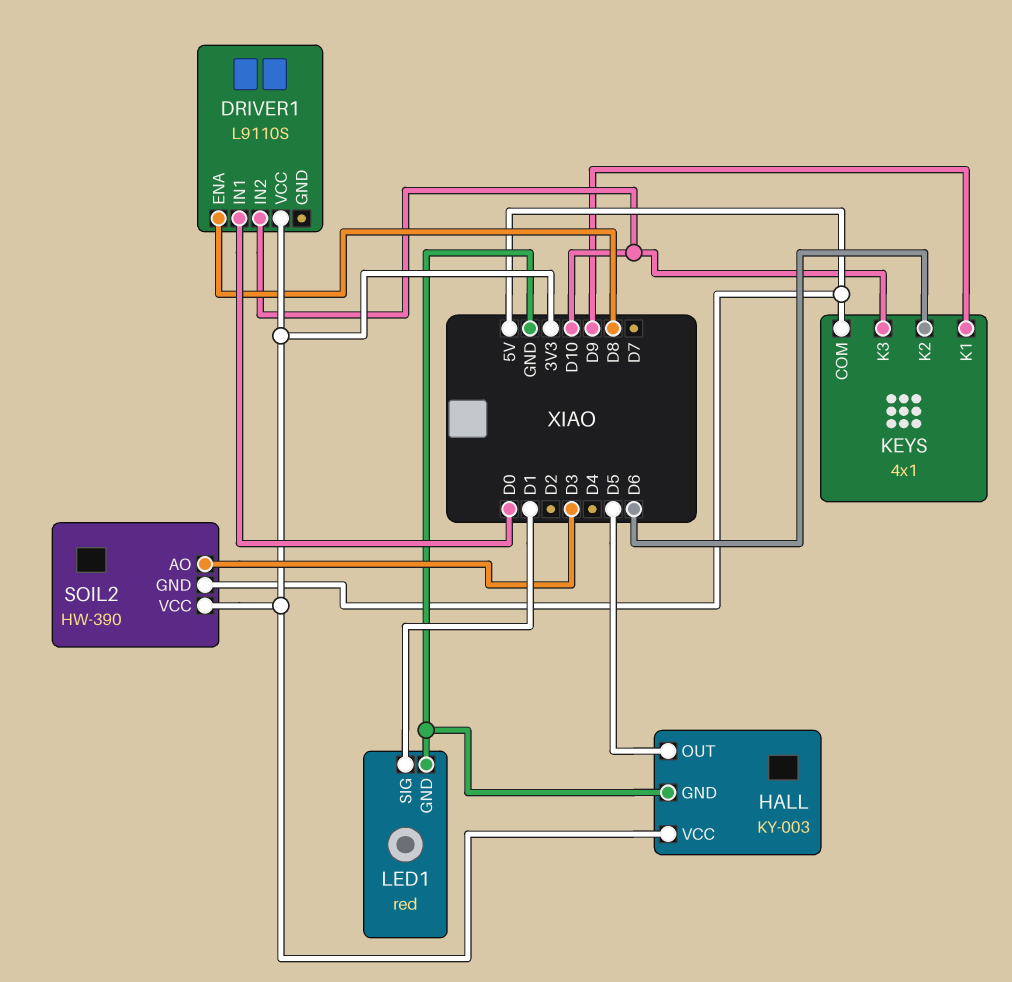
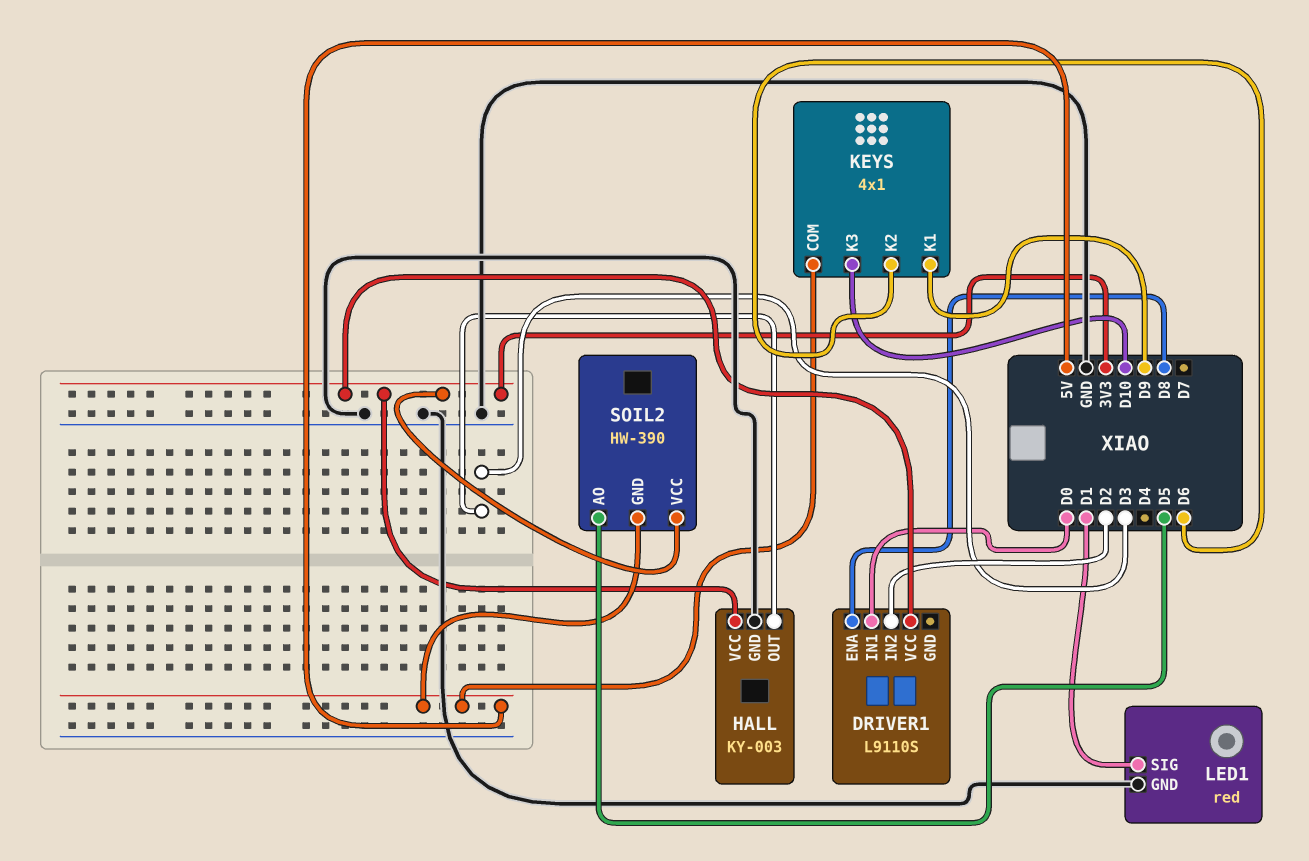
DRIVER1 pin IN2: D10 -> D2
HALL pin OUT: D5 -> D3
SOIL2 pin AO: D3 -> D5

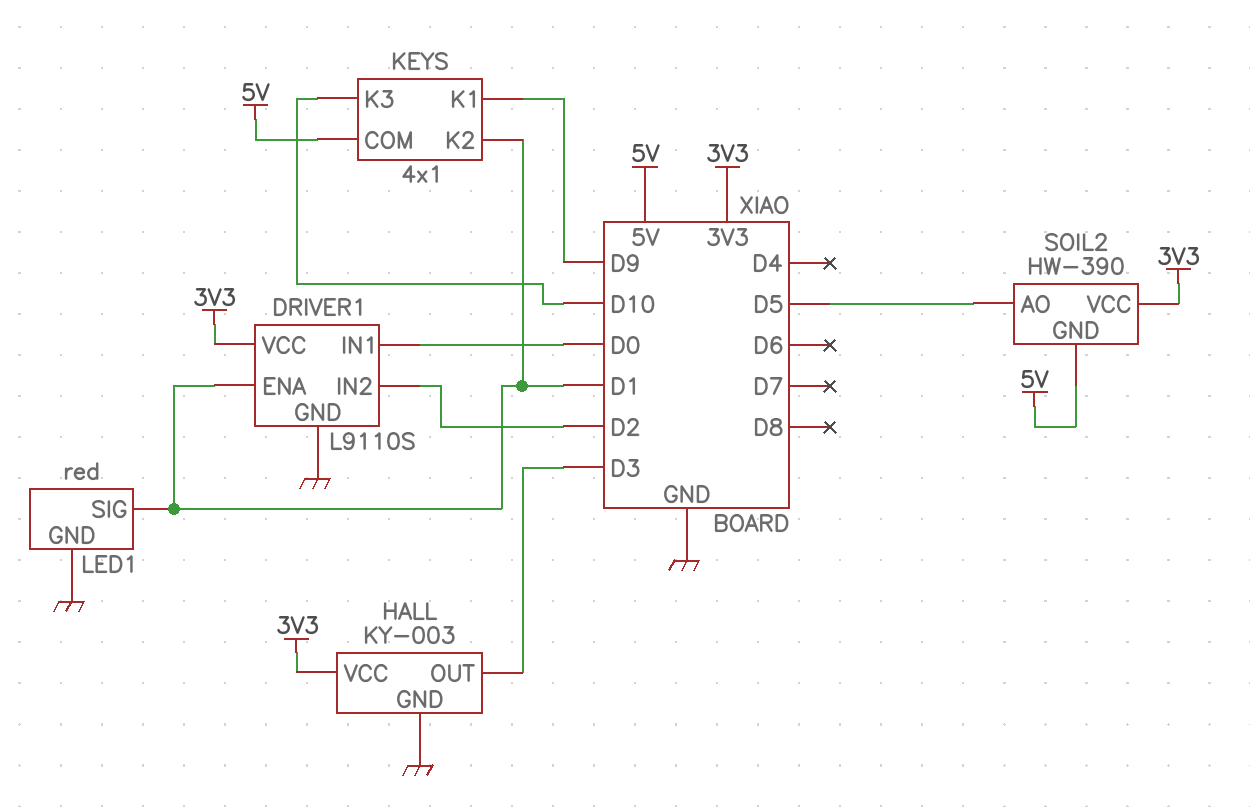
DRIVER1 pin ENA: D8 -> D1
DRIVER1 pin GND: none -> GND
KEYS pin K2: D6 -> D1

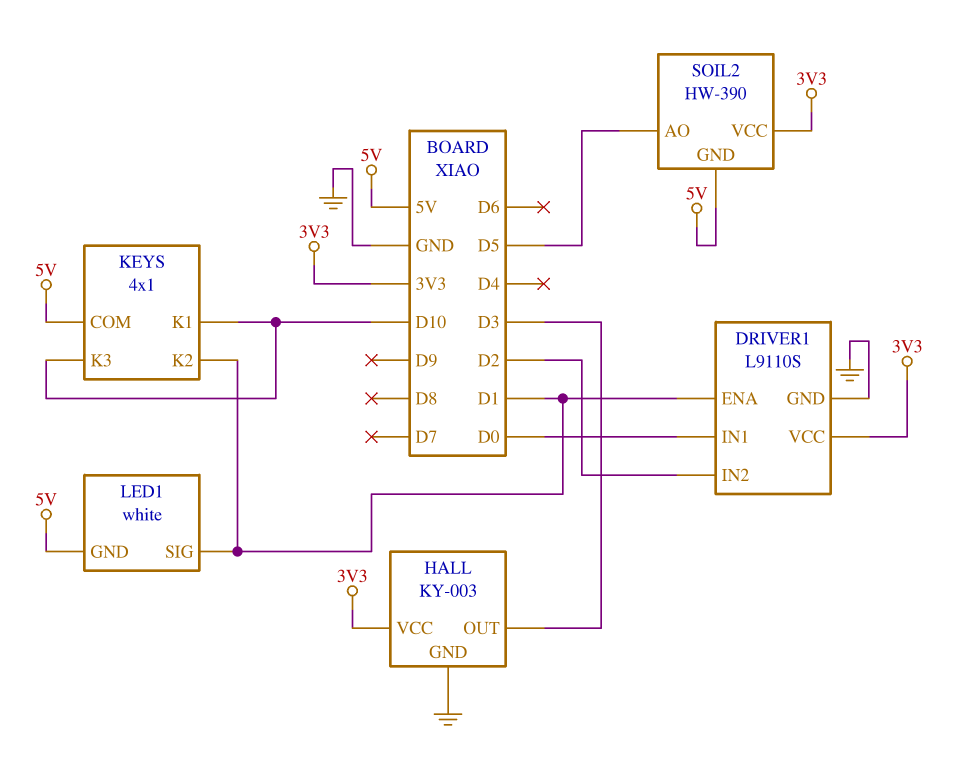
KEYS pin K1: D9 -> D10
LED1: red -> white
LED1 pin GND: GND -> 5V

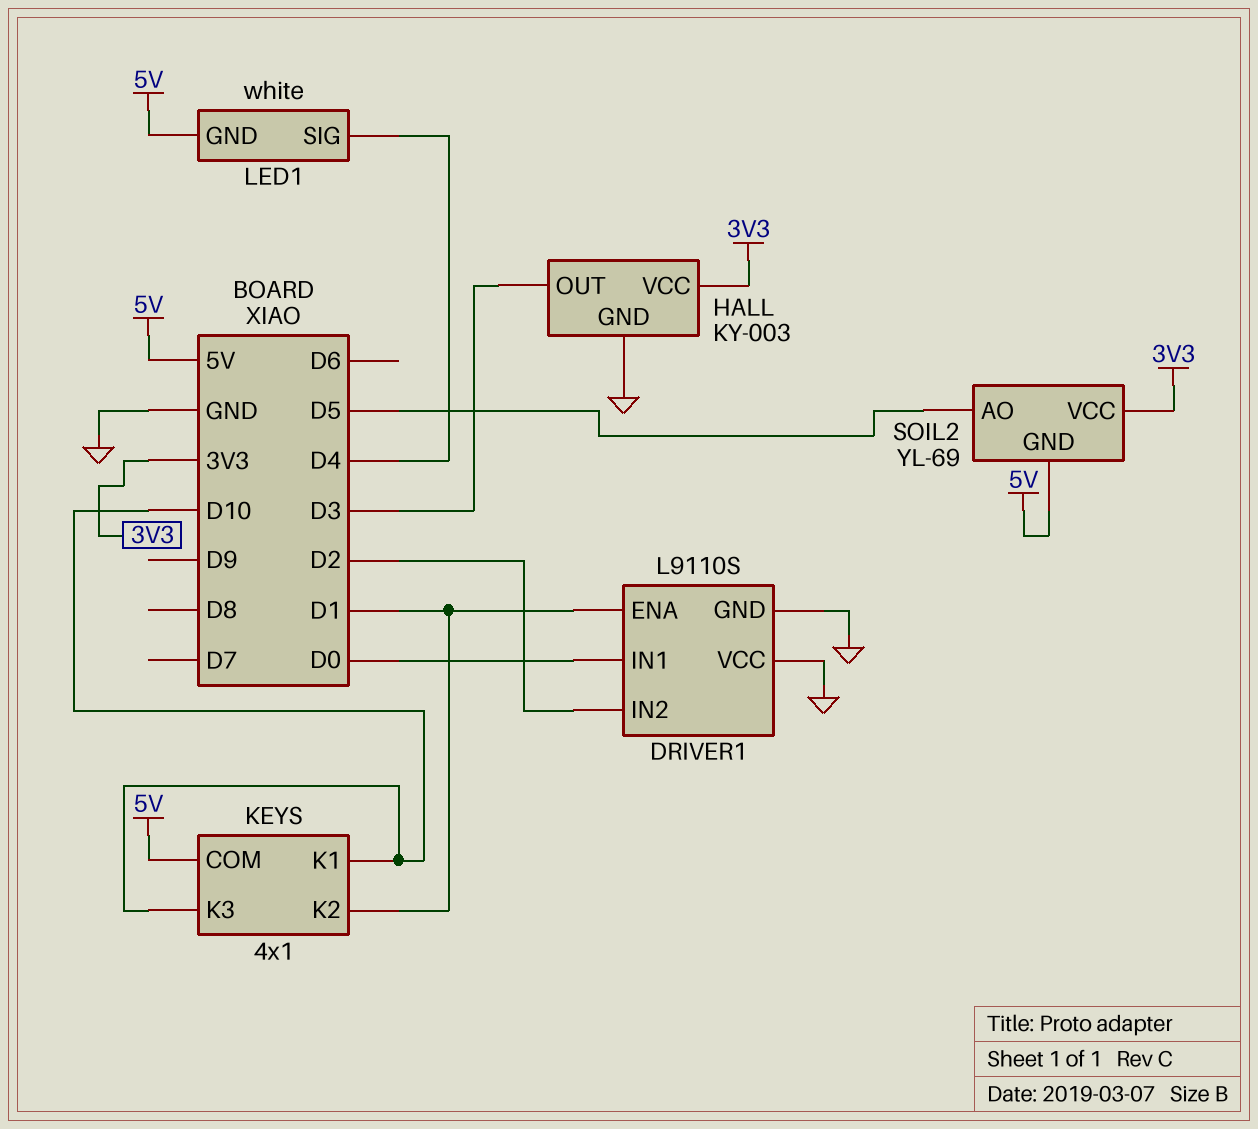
DRIVER1 pin VCC: 3V3 -> GND
LED1 pin SIG: D1 -> D4
SOIL2: HW-390 -> YL-69

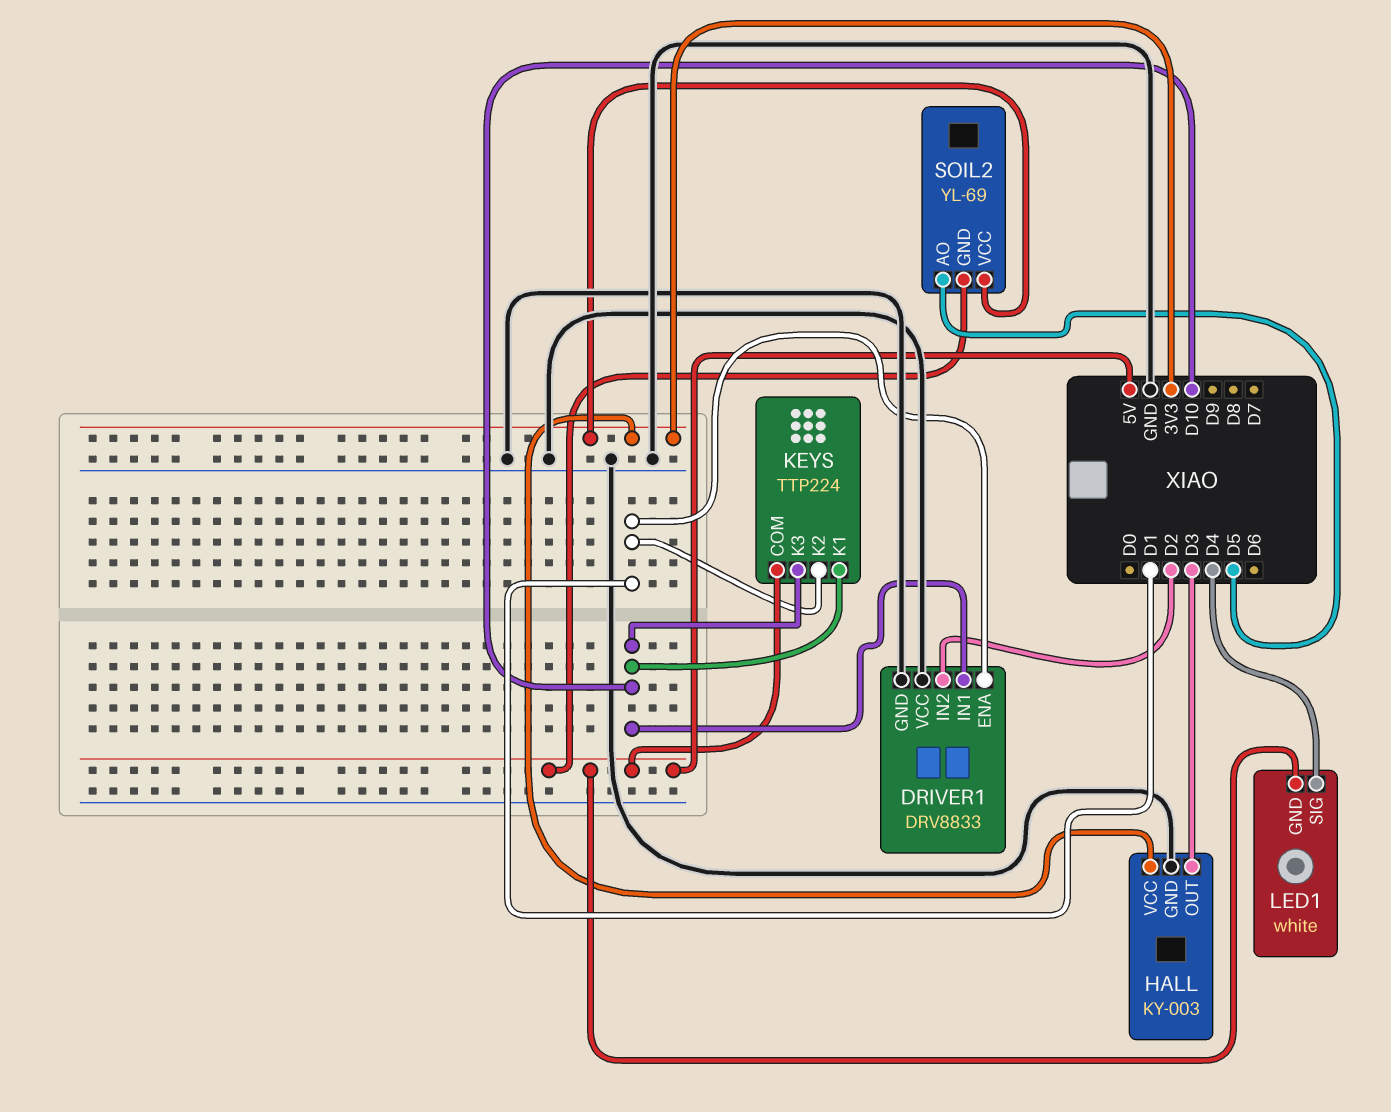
DRIVER1: L9110S -> DRV8833
DRIVER1 pin IN1: D0 -> D10
KEYS: 4x1 -> TTP224

